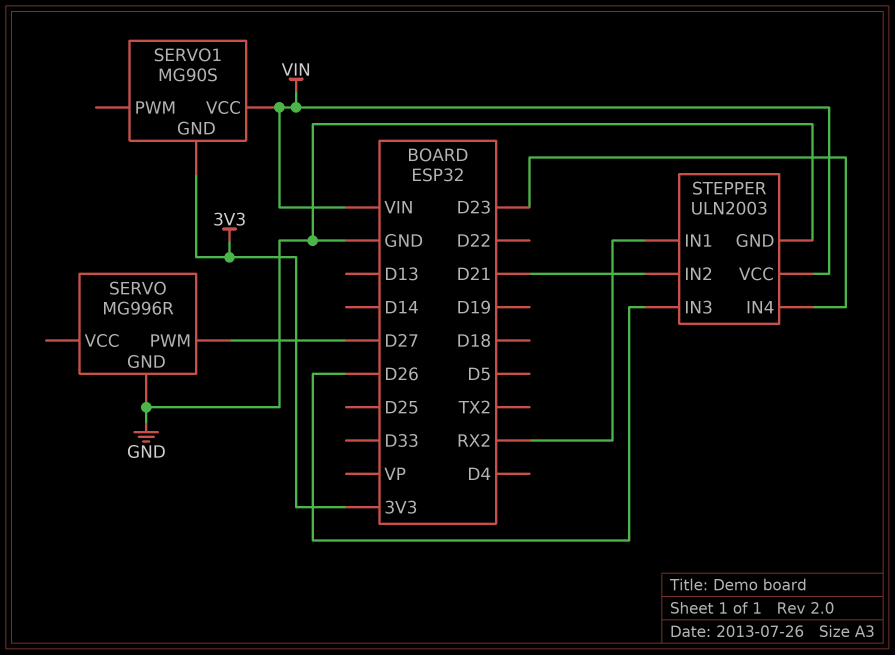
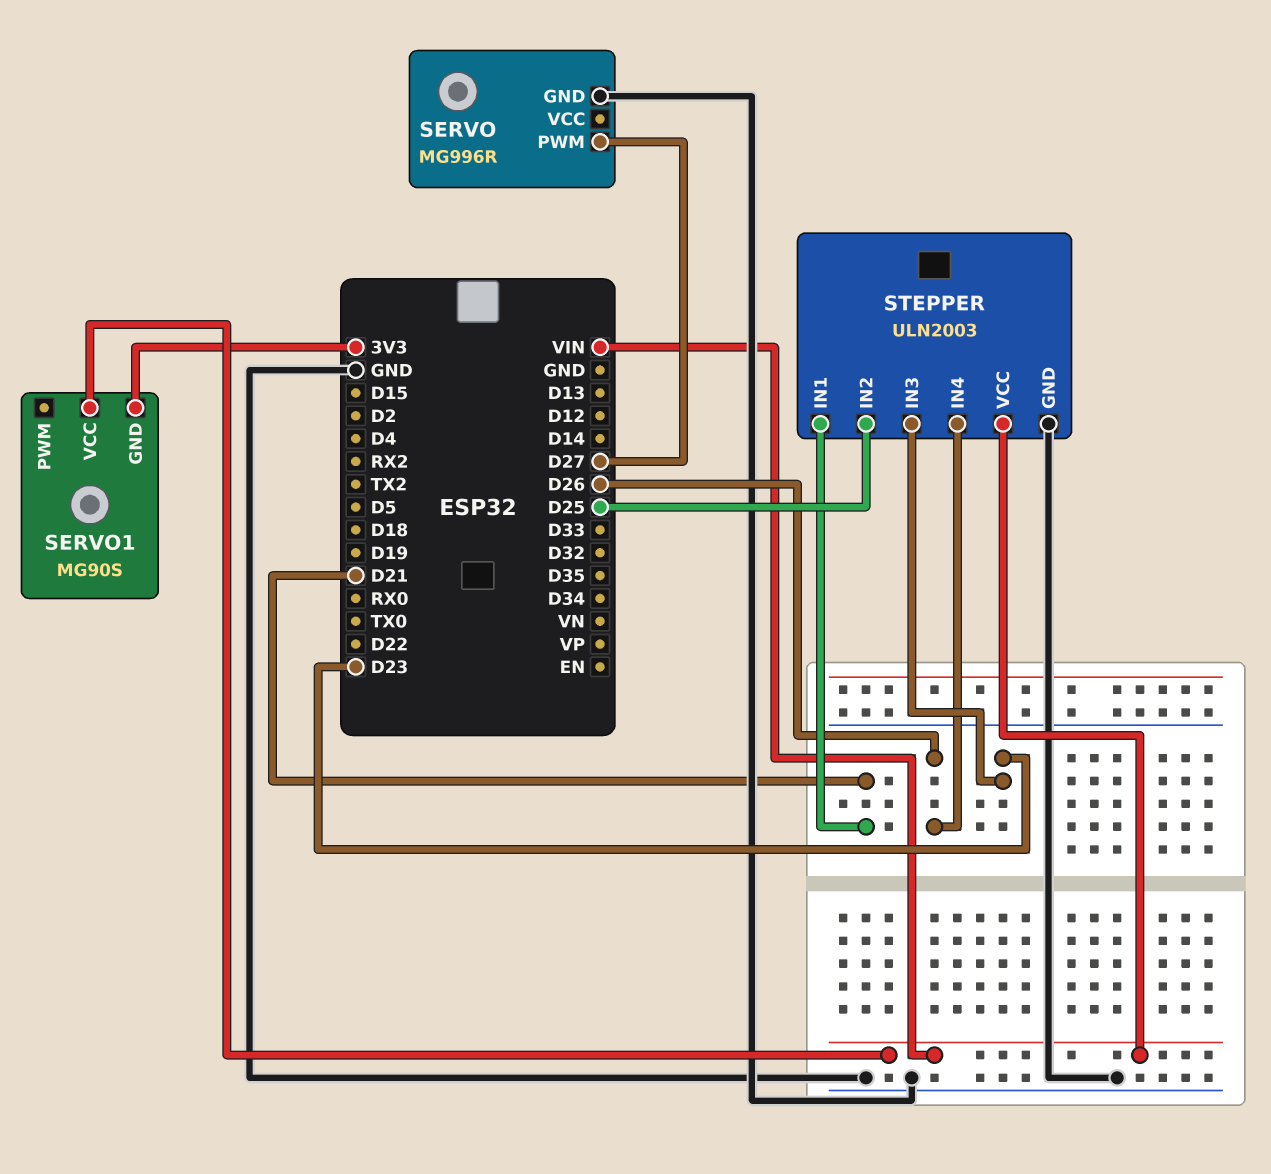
STEPPER pin IN1: RX2 -> D21
STEPPER pin IN2: D21 -> D25
STEPPER pin IN3: D26 -> D23
STEPPER pin IN4: D23 -> D26

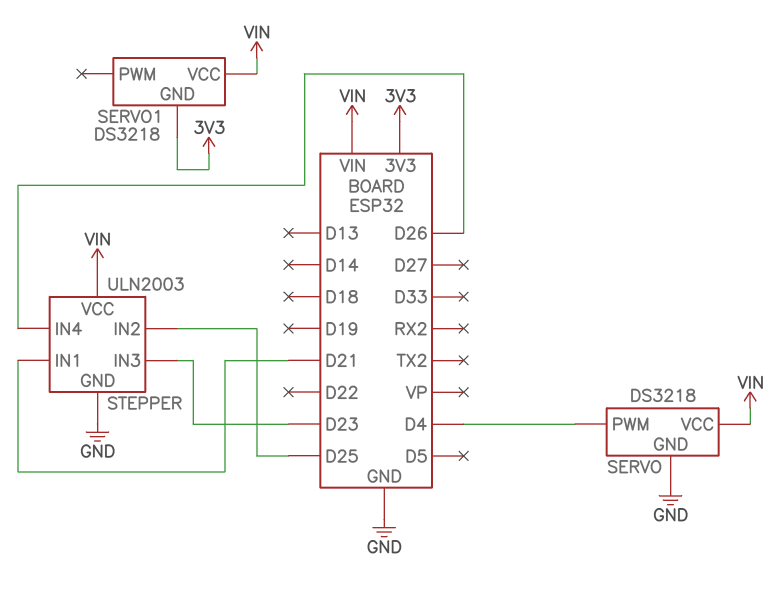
SERVO: MG996R -> DS3218
SERVO pin PWM: D27 -> D4
SERVO pin VCC: none -> VIN
SERVO1: MG90S -> DS3218

